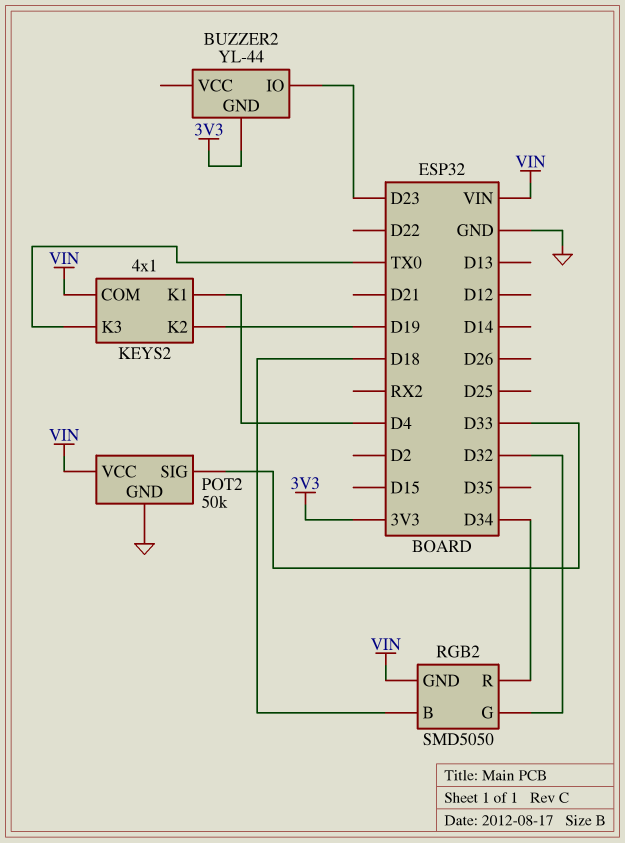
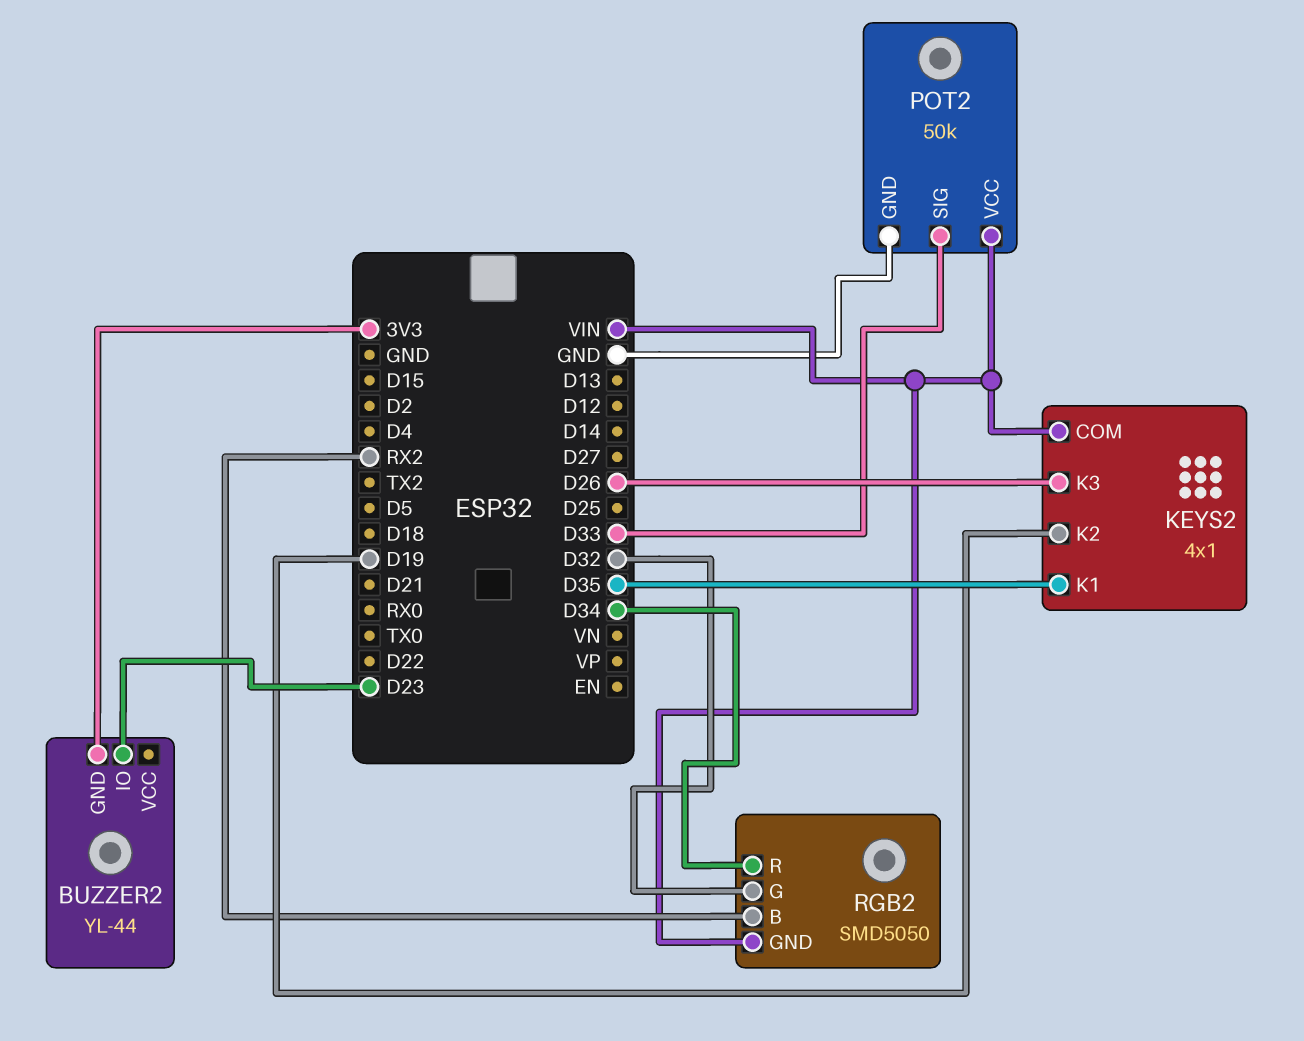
KEYS2 pin K1: D4 -> D35
KEYS2 pin K3: TX0 -> D26
RGB2 pin B: D18 -> RX2

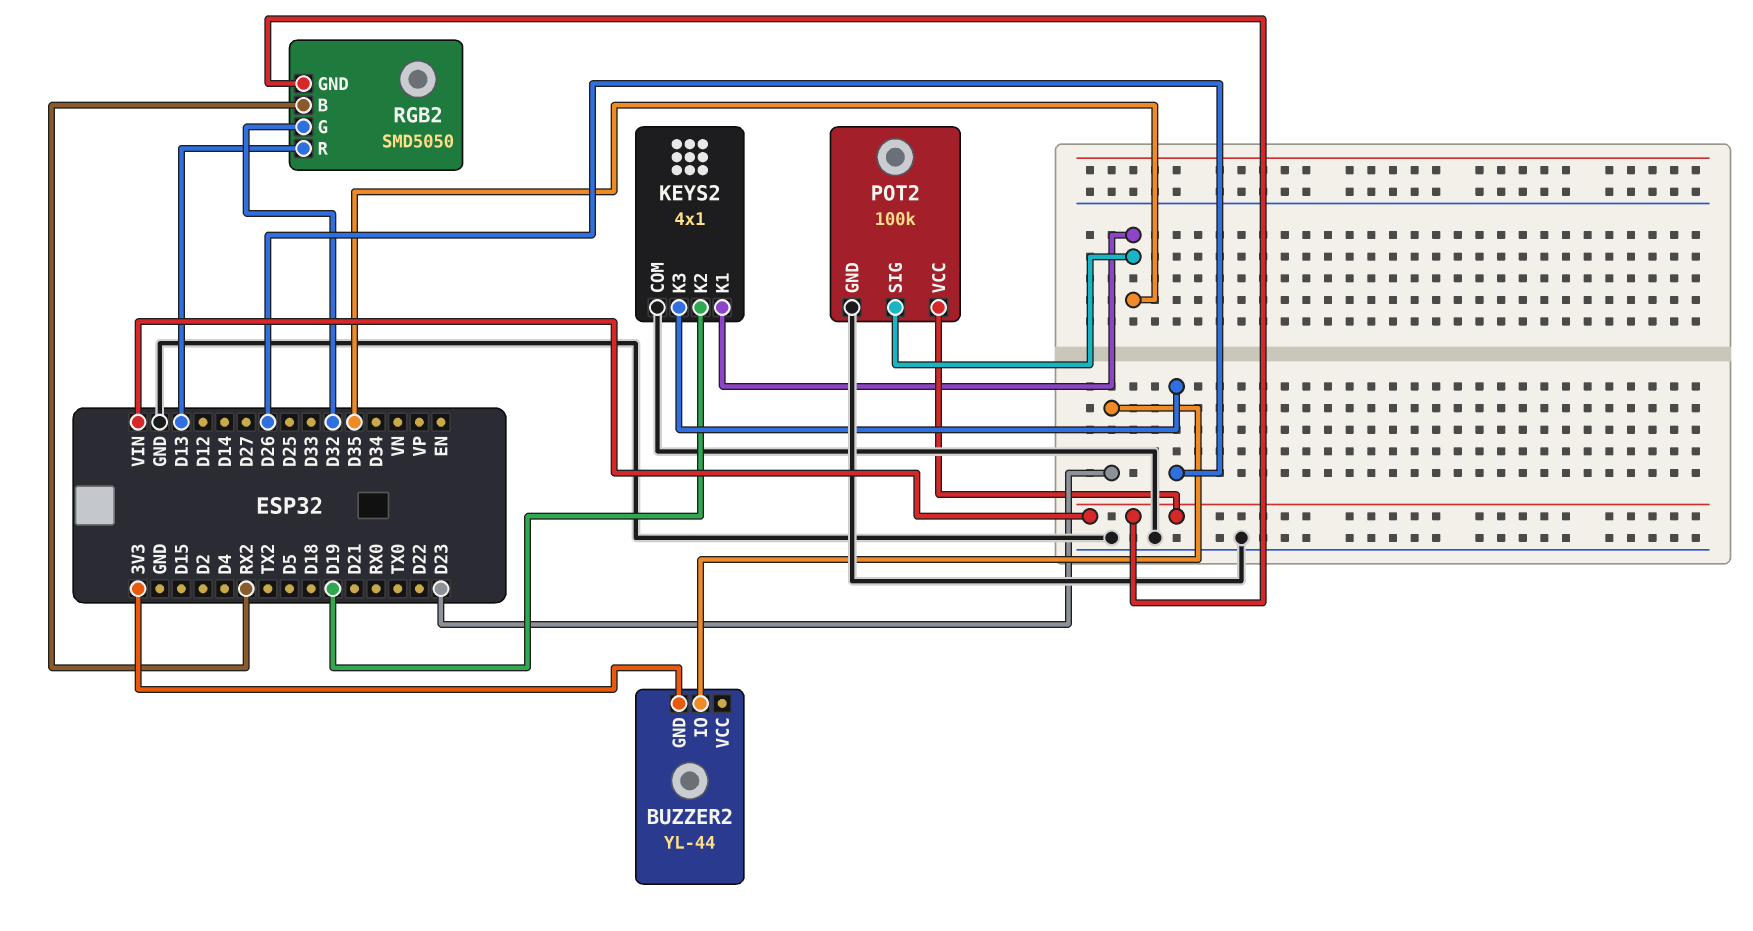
KEYS2 pin COM: VIN -> GND
POT2: 50k -> 100k
POT2 pin SIG: D33 -> D35
RGB2 pin R: D34 -> D13

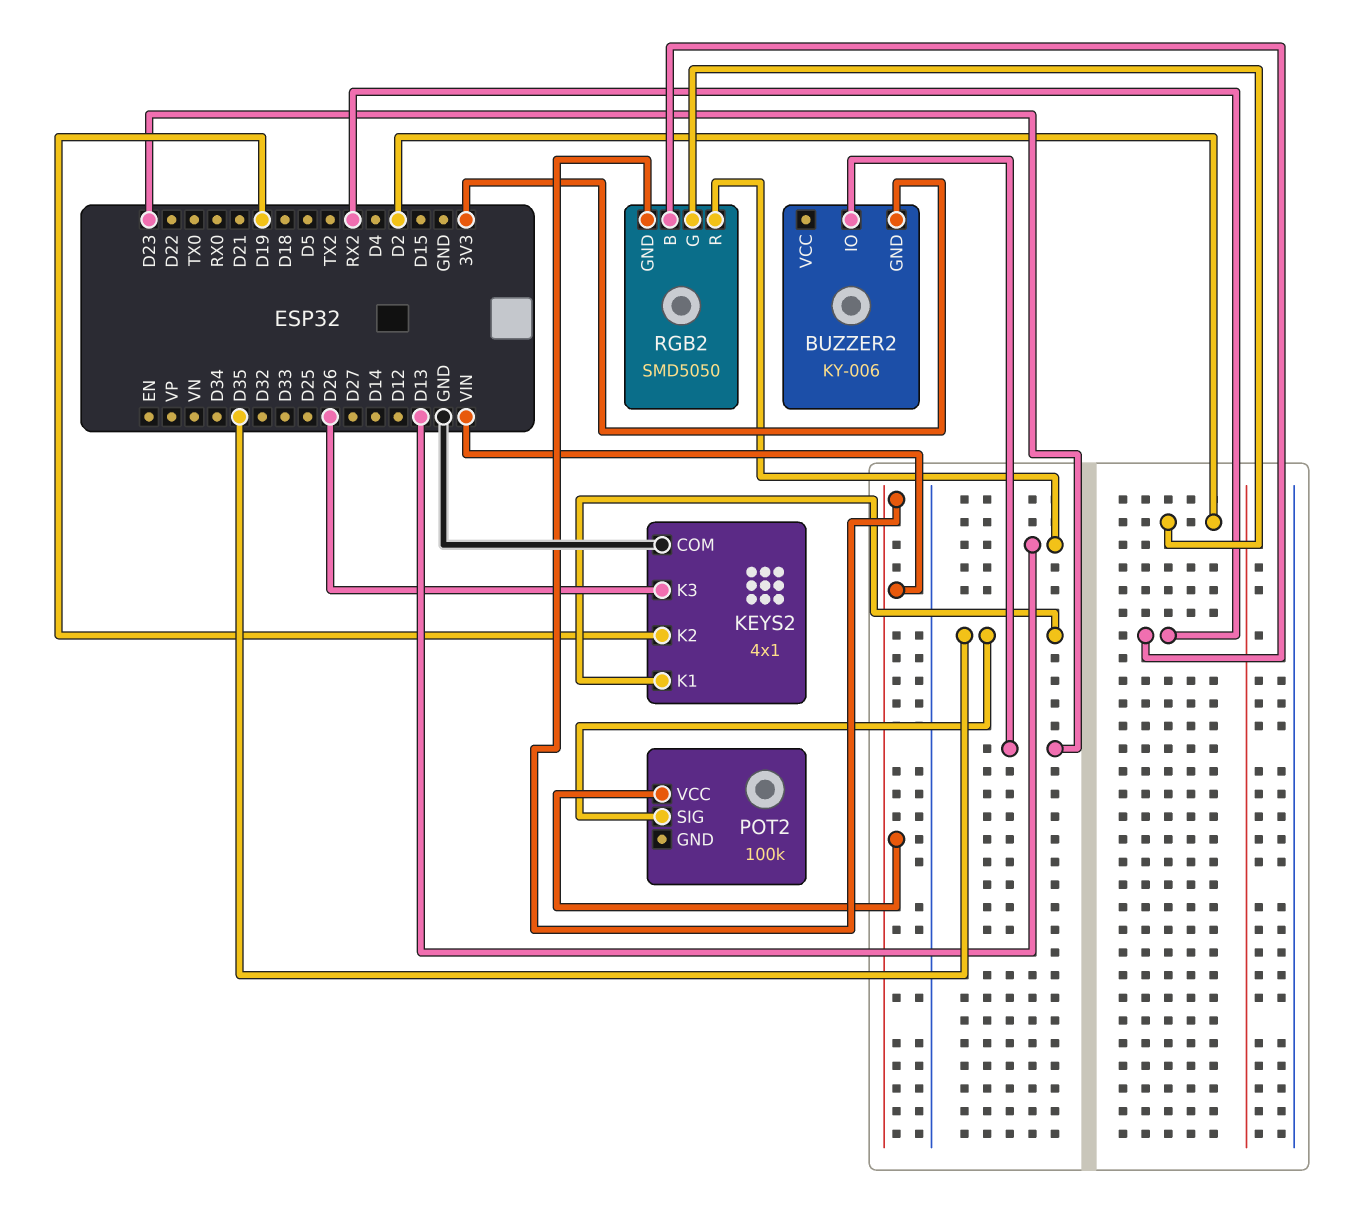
BUZZER2: YL-44 -> KY-006
POT2 pin GND: GND -> none
RGB2 pin G: D32 -> D2

